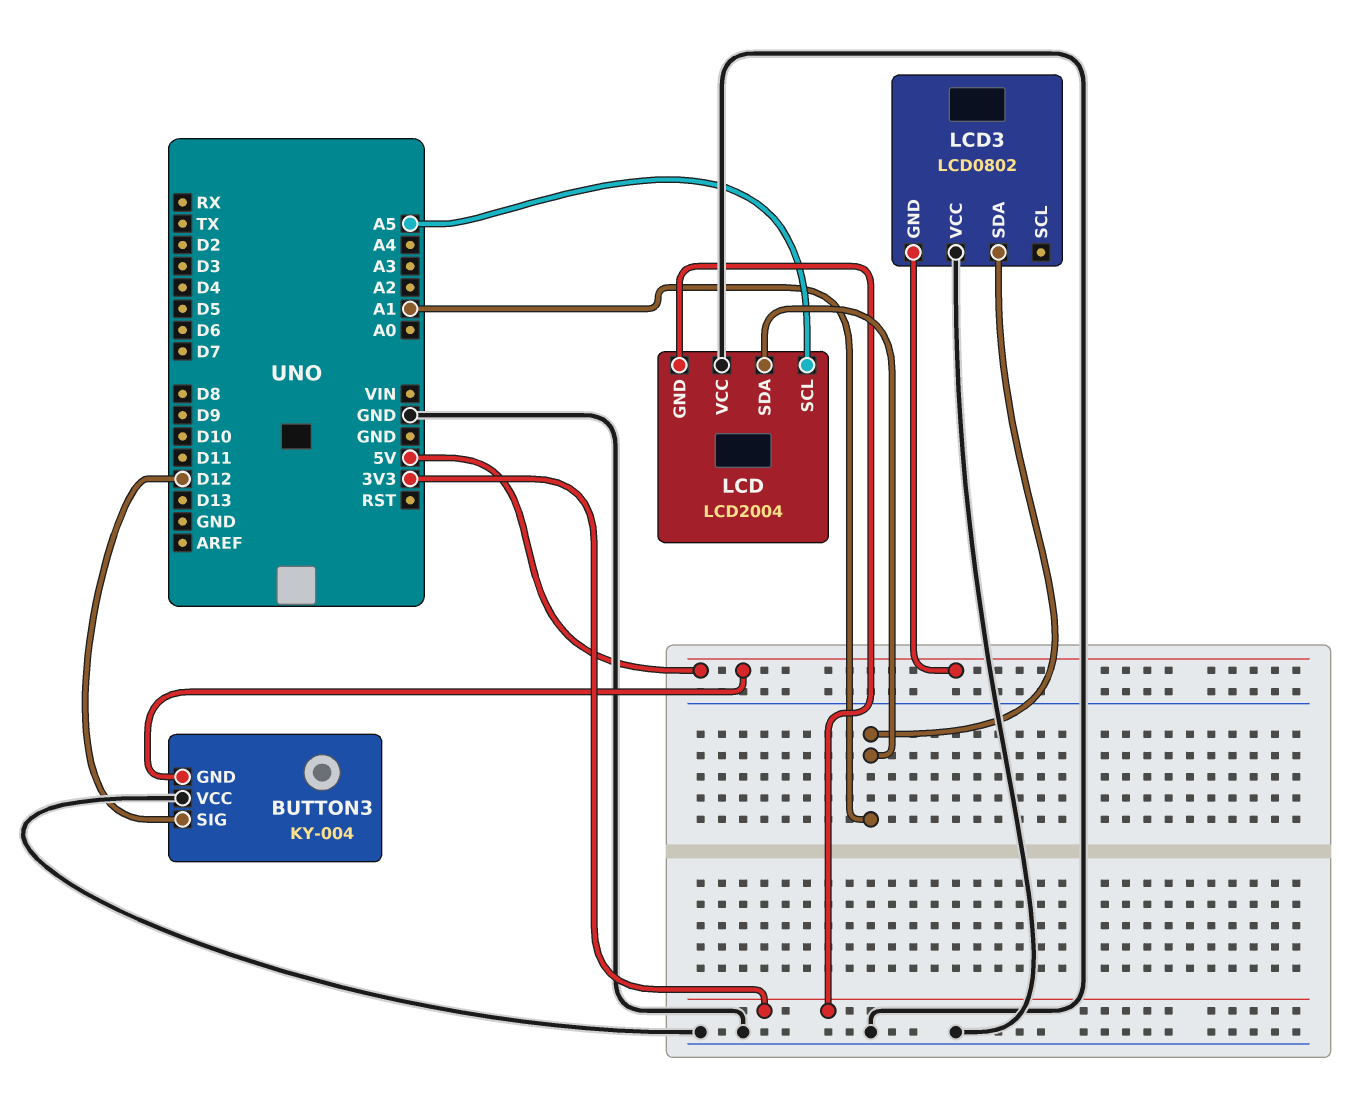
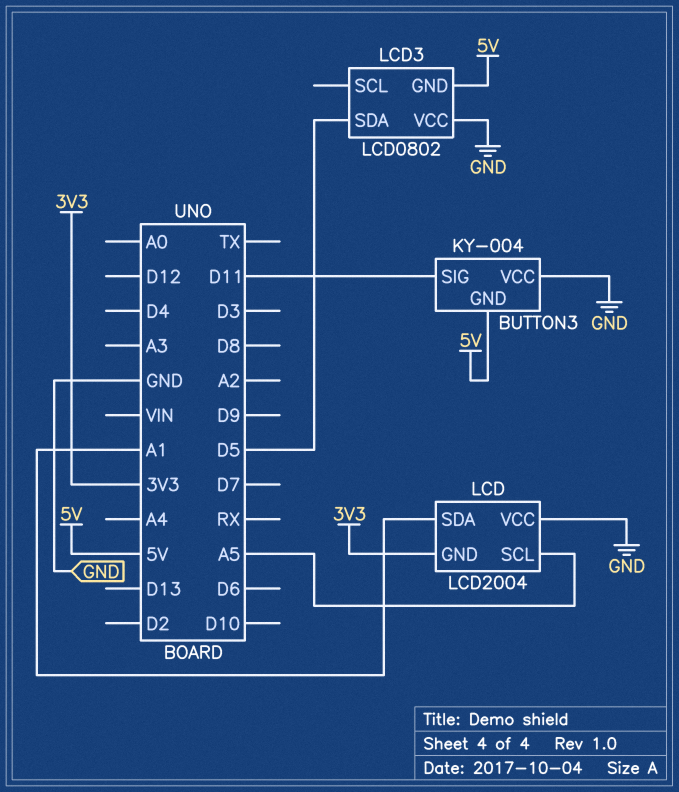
BUTTON3 pin SIG: D12 -> D11
LCD3 pin SDA: A1 -> D5

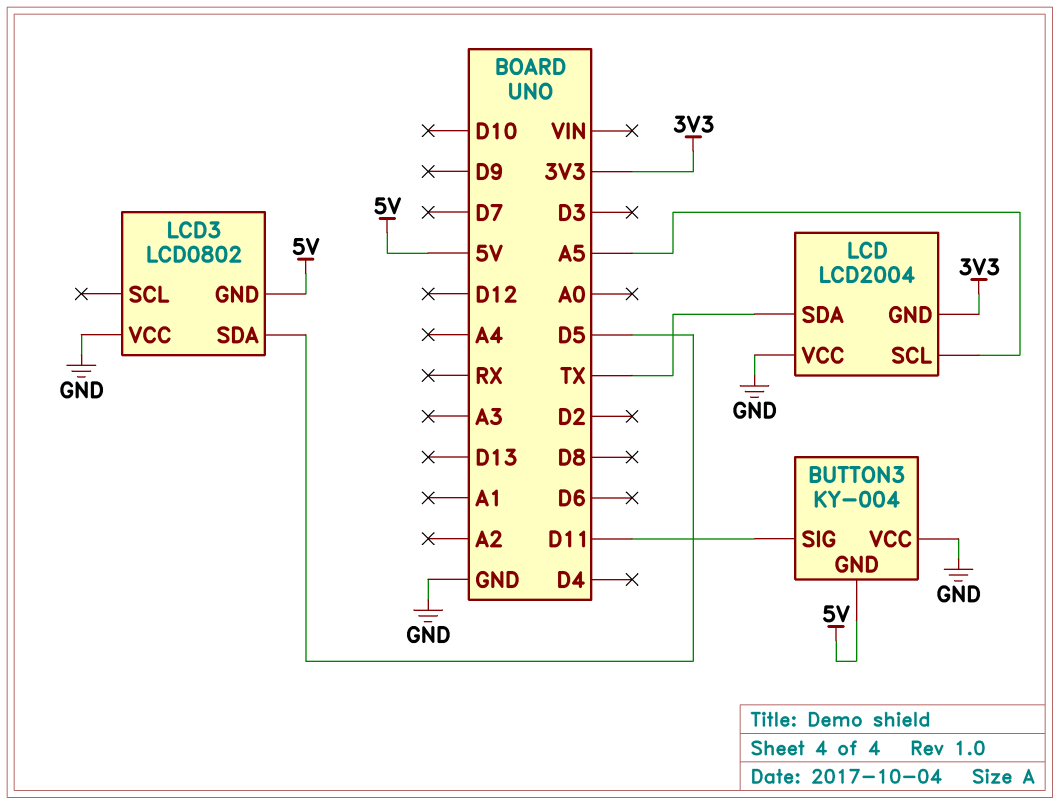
LCD pin SDA: A1 -> TX

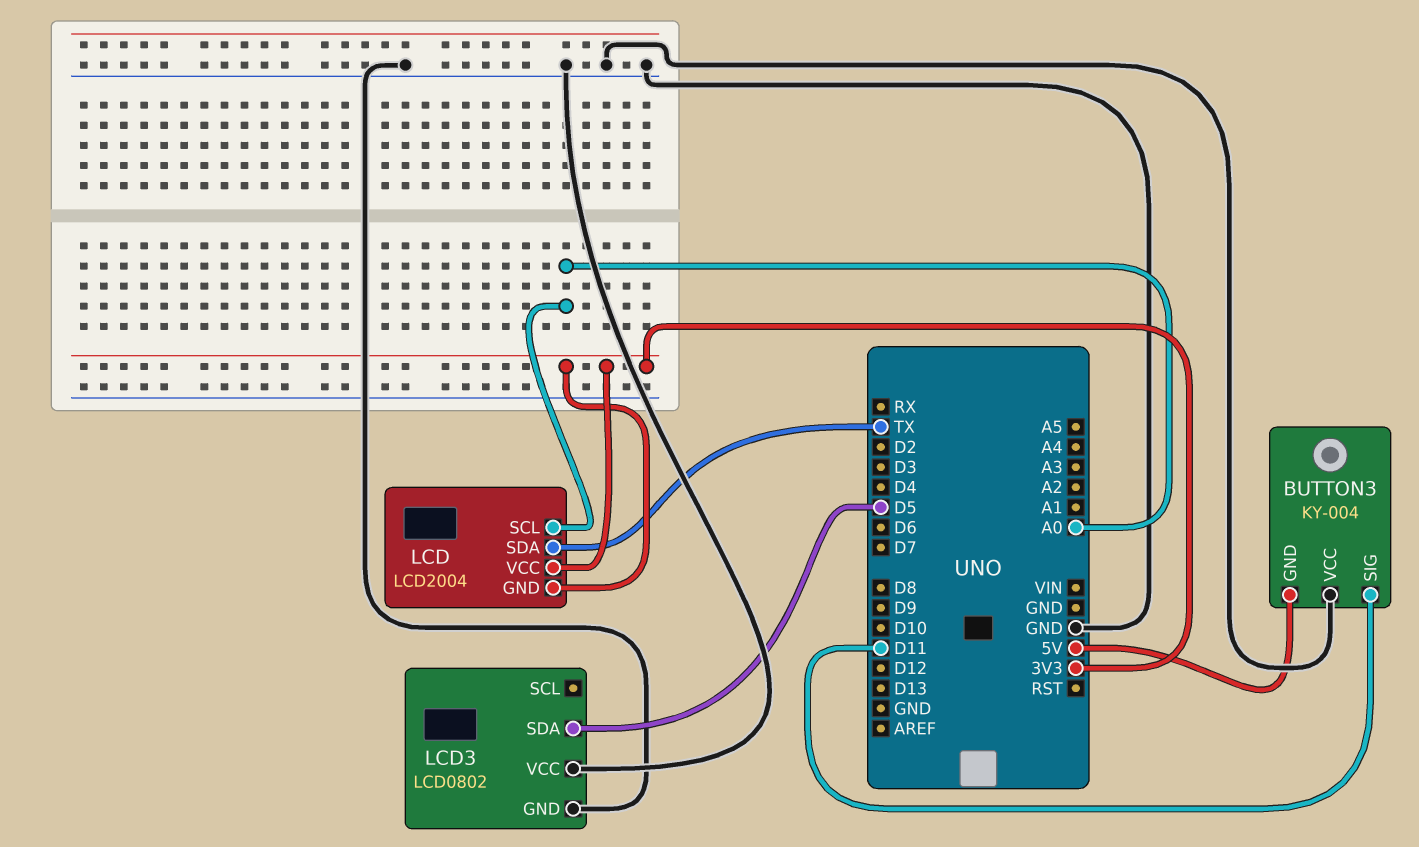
LCD pin SCL: A5 -> A0
LCD pin VCC: GND -> 3V3
LCD3 pin GND: 5V -> GND

